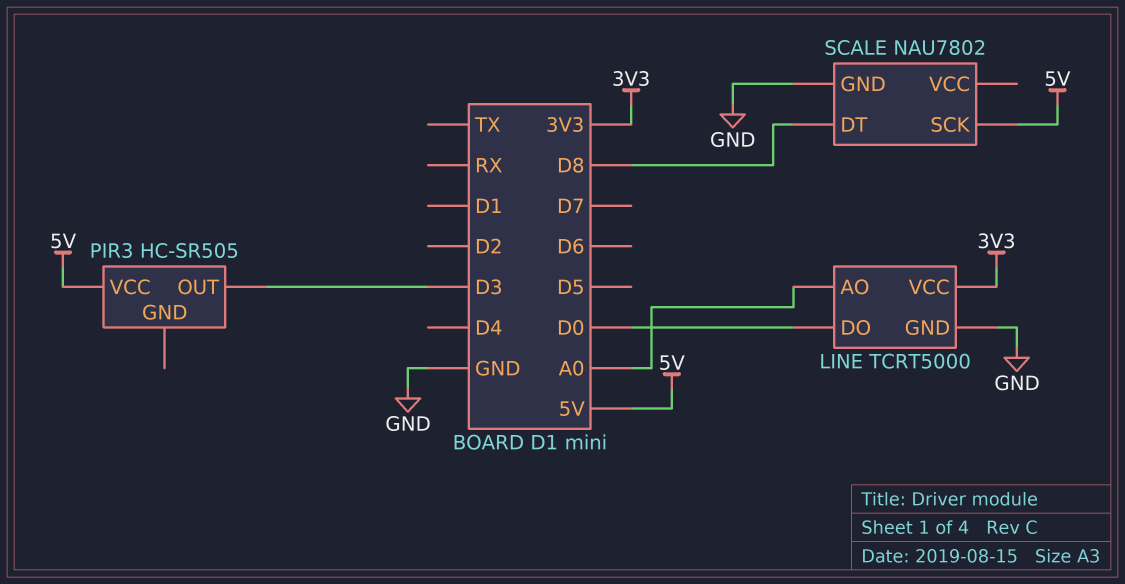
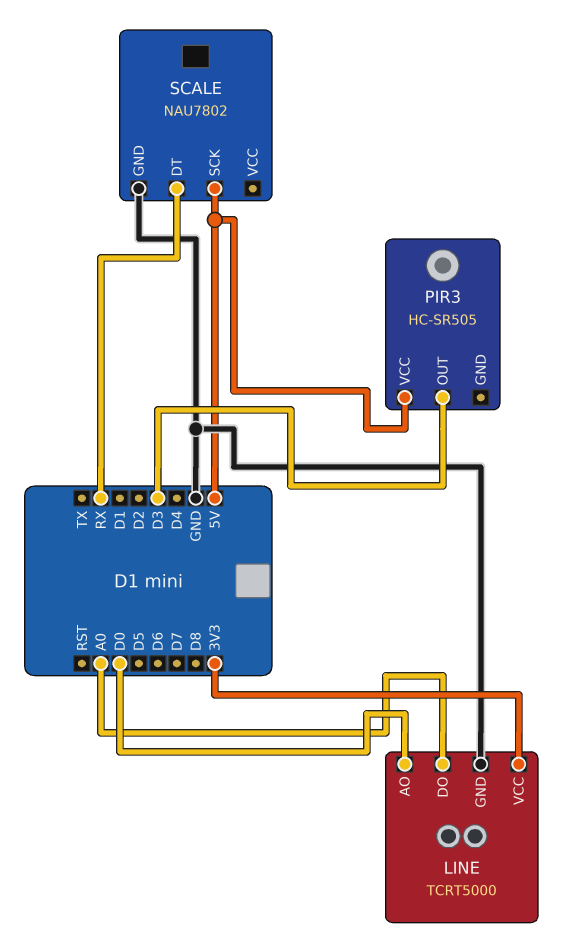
LINE pin AO: A0 -> D0
LINE pin DO: D0 -> A0
SCALE pin DT: D8 -> RX

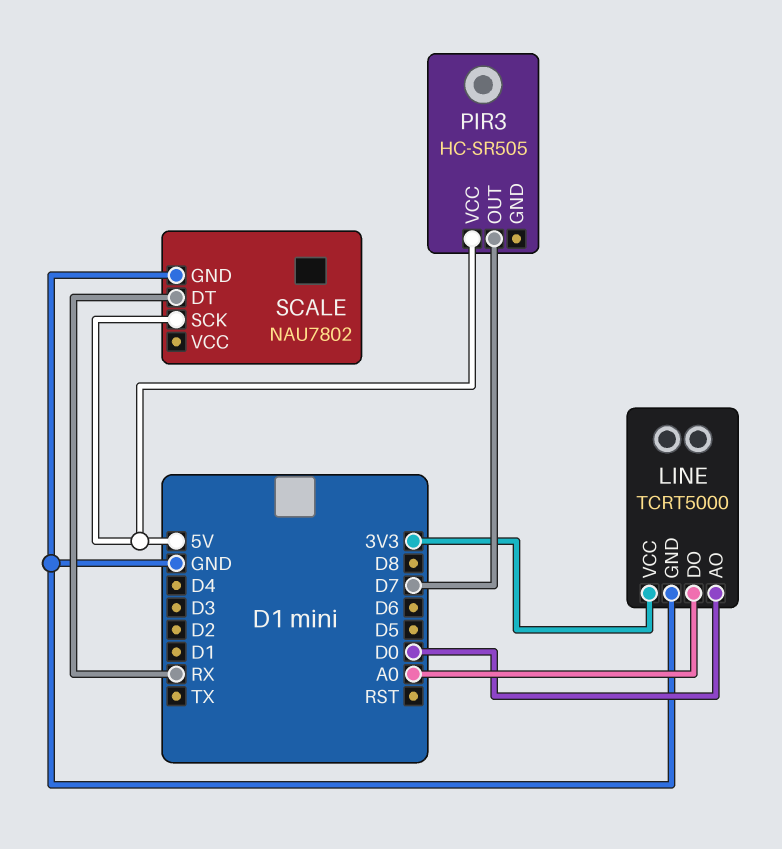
PIR3 pin OUT: D3 -> D7

